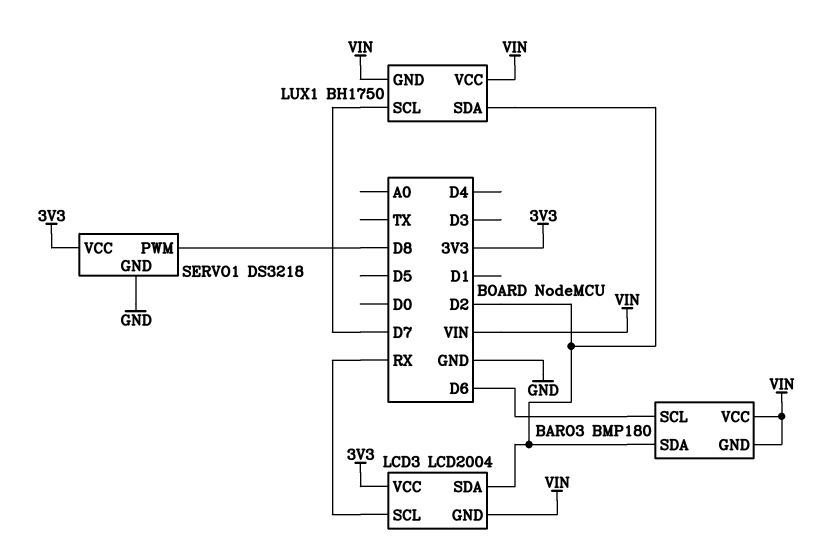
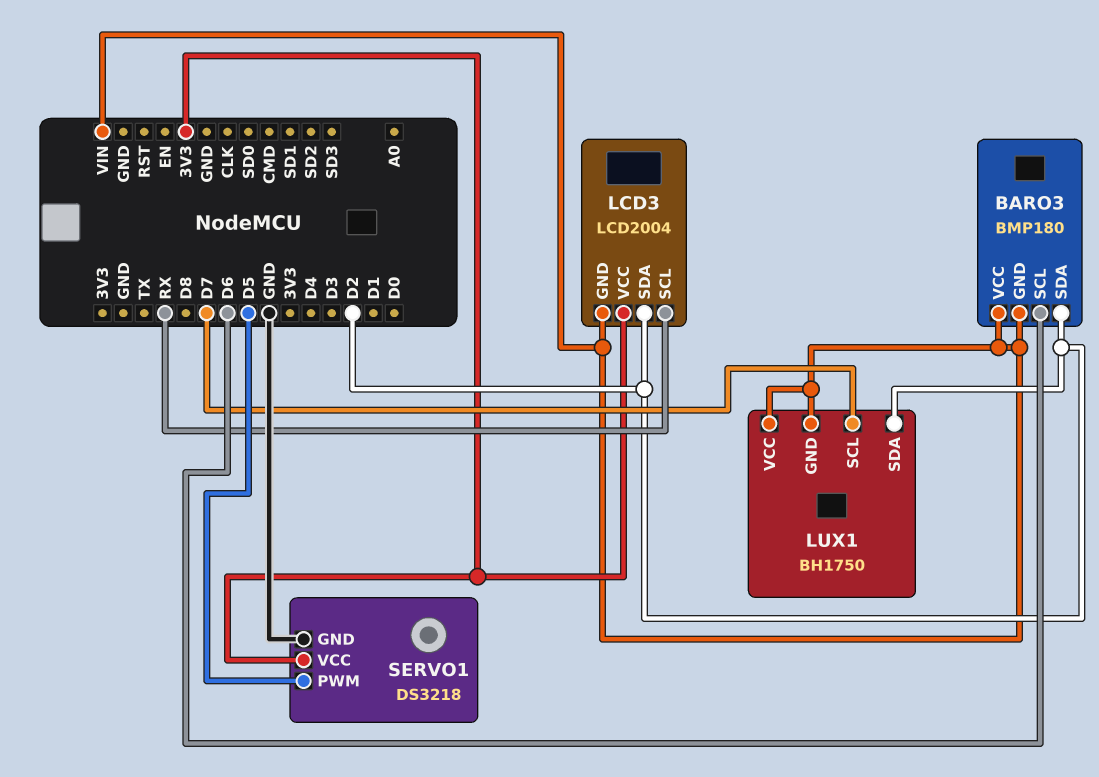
SERVO1 pin PWM: D8 -> D5

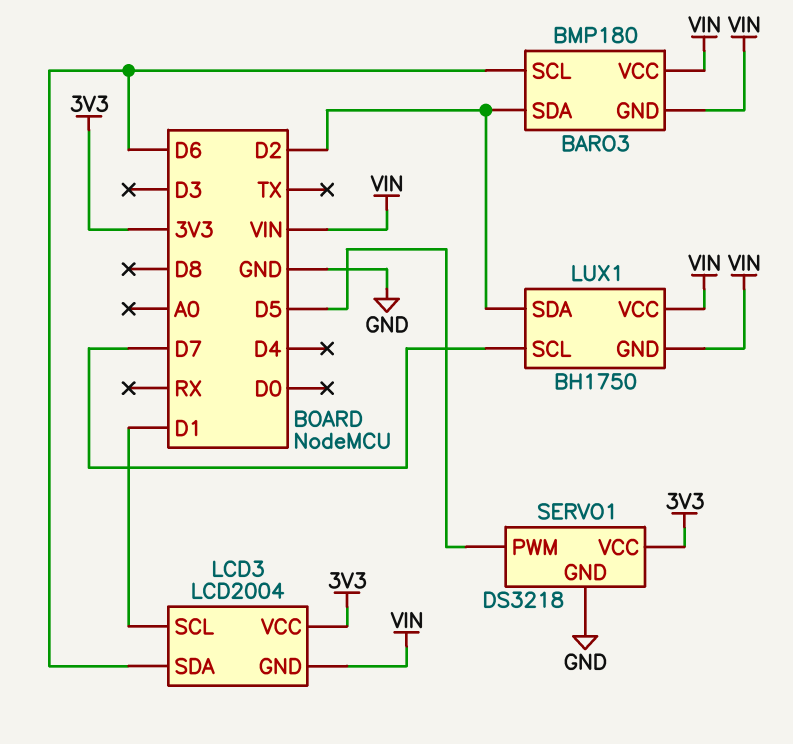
LCD3 pin SCL: RX -> D1
LCD3 pin SDA: D2 -> D6

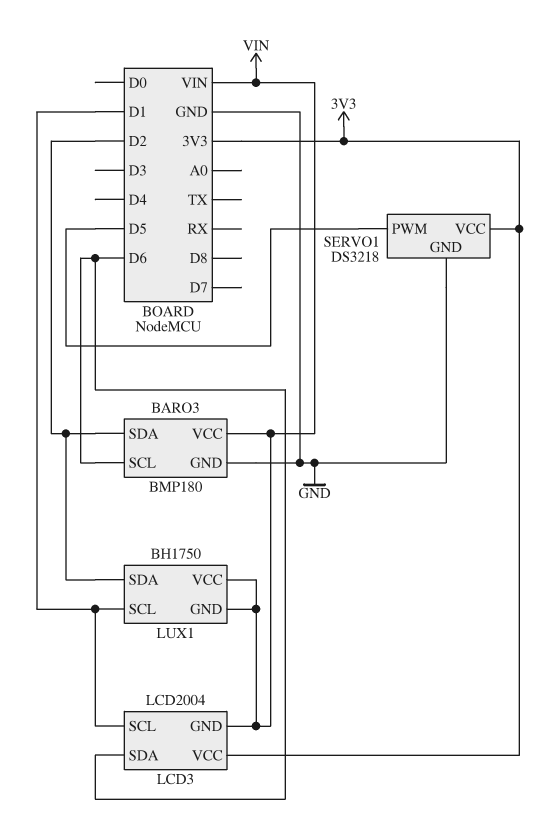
BARO3 pin GND: VIN -> GND
LUX1 pin SCL: D7 -> D1

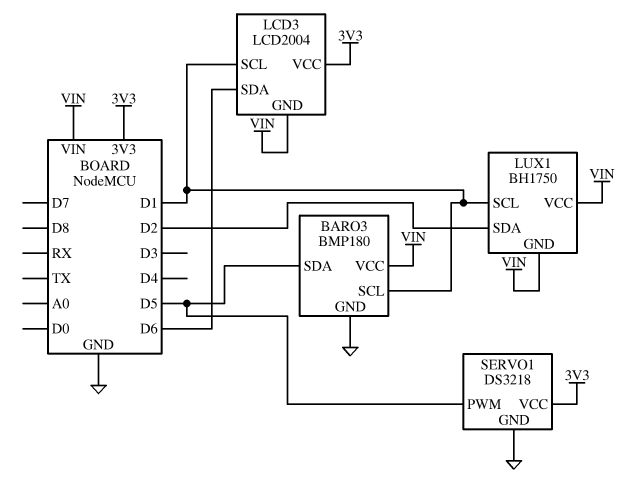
BARO3 pin SCL: D6 -> D1
BARO3 pin SDA: D2 -> D5

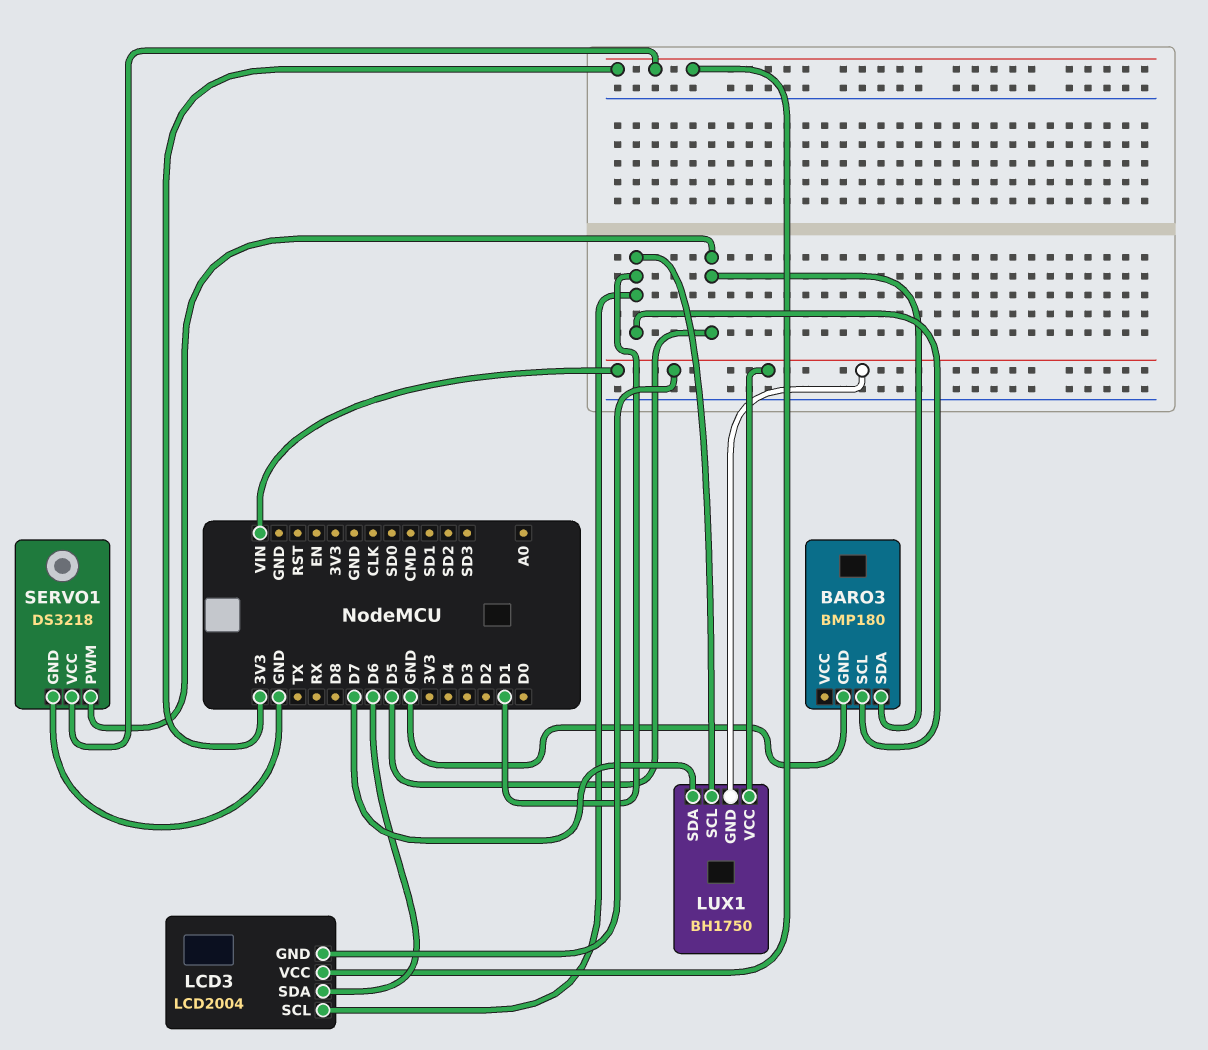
BARO3 pin VCC: VIN -> none
LUX1 pin SDA: D2 -> D7

